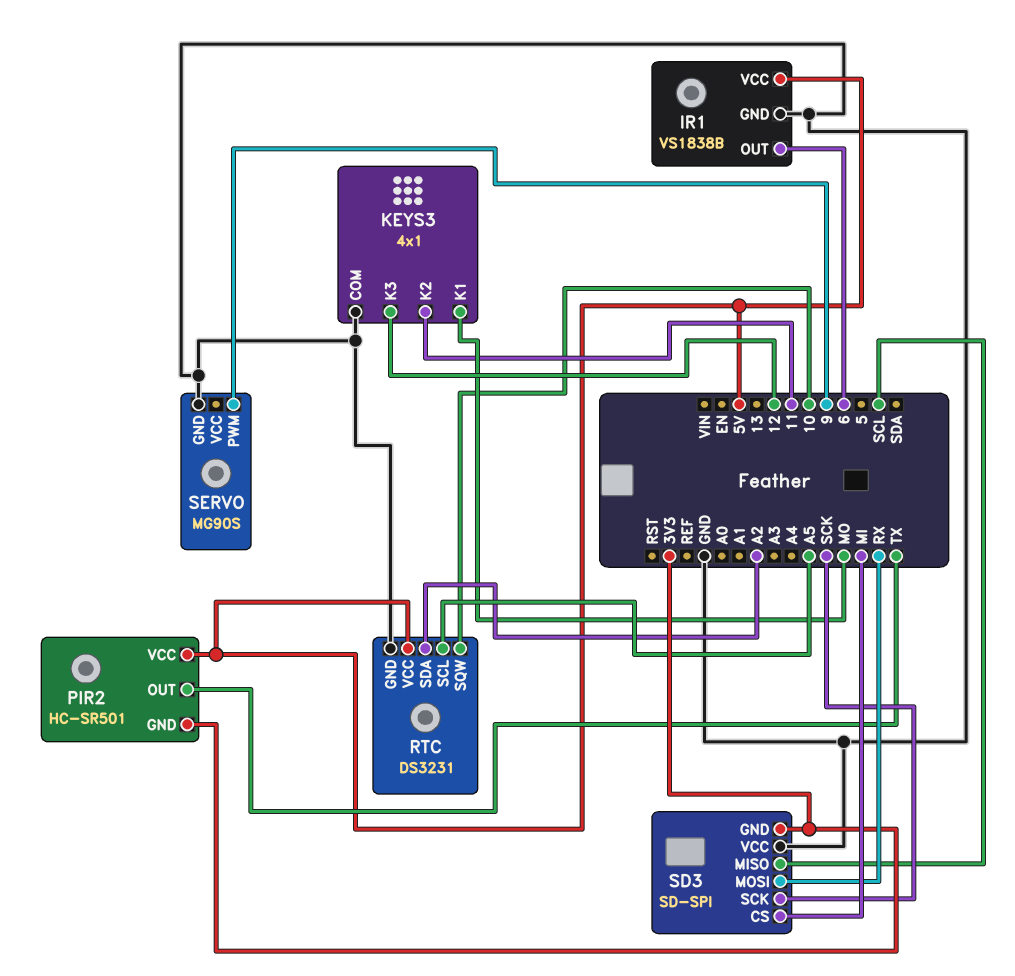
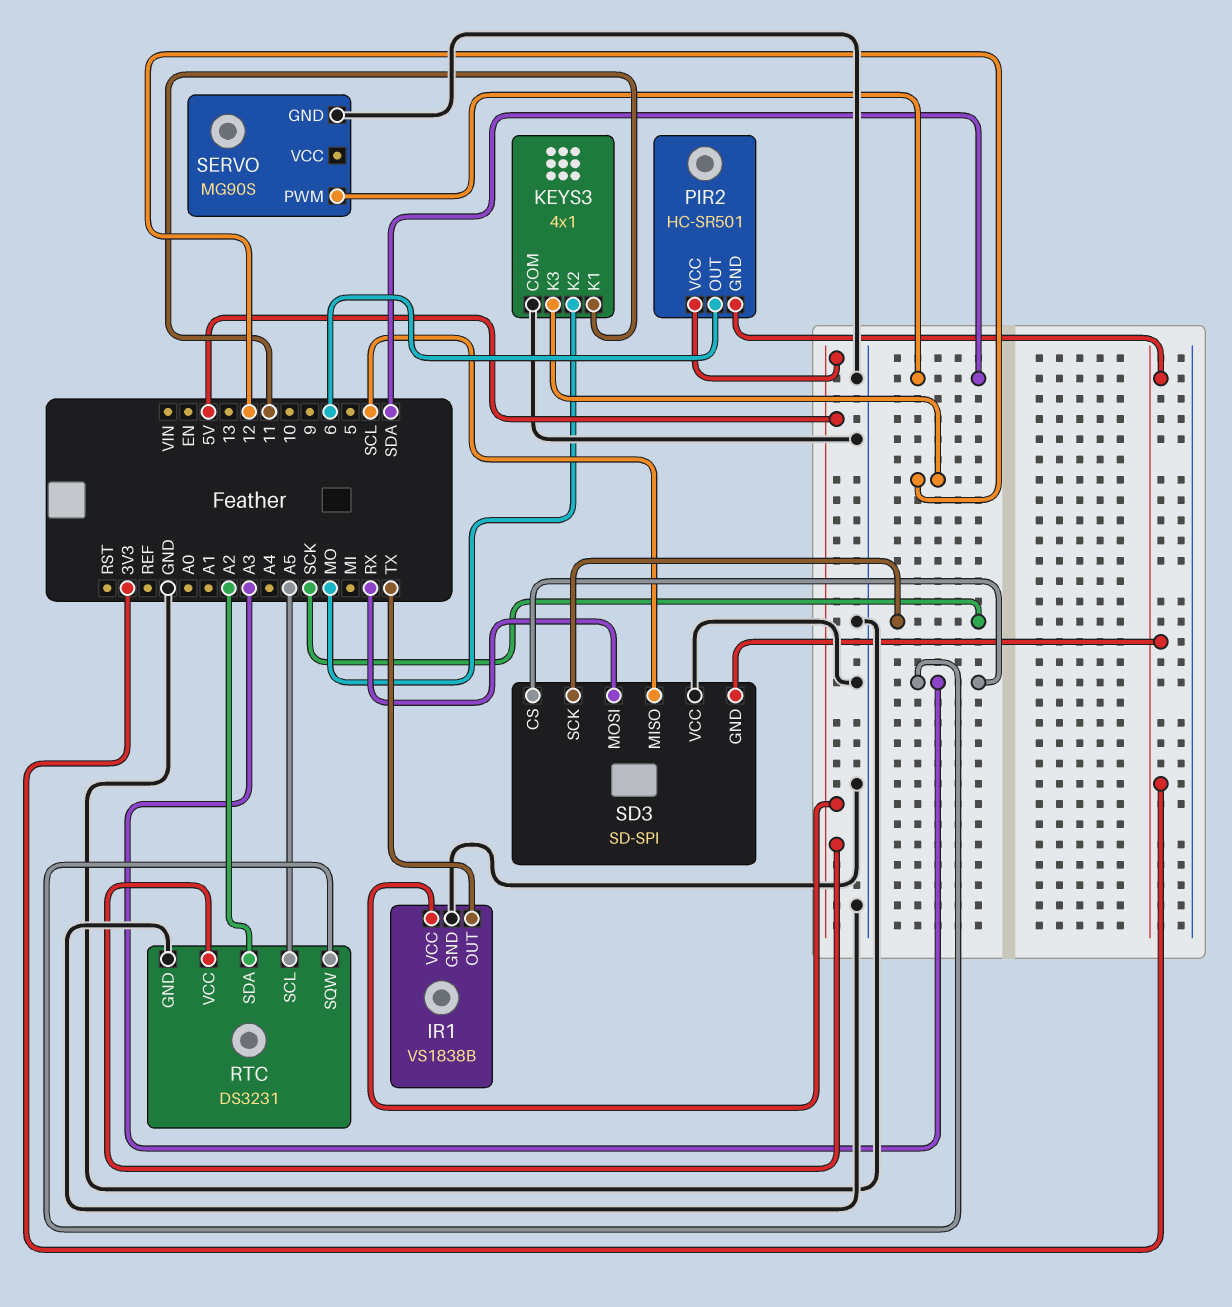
IR1 pin OUT: 6 -> TX
KEYS3 pin K1: MO -> 11
KEYS3 pin K2: 11 -> MO
PIR2 pin OUT: TX -> 6
RTC pin SQW: 10 -> A3
SD3 pin CS: MI -> A3
SERVO pin PWM: 9 -> SDA

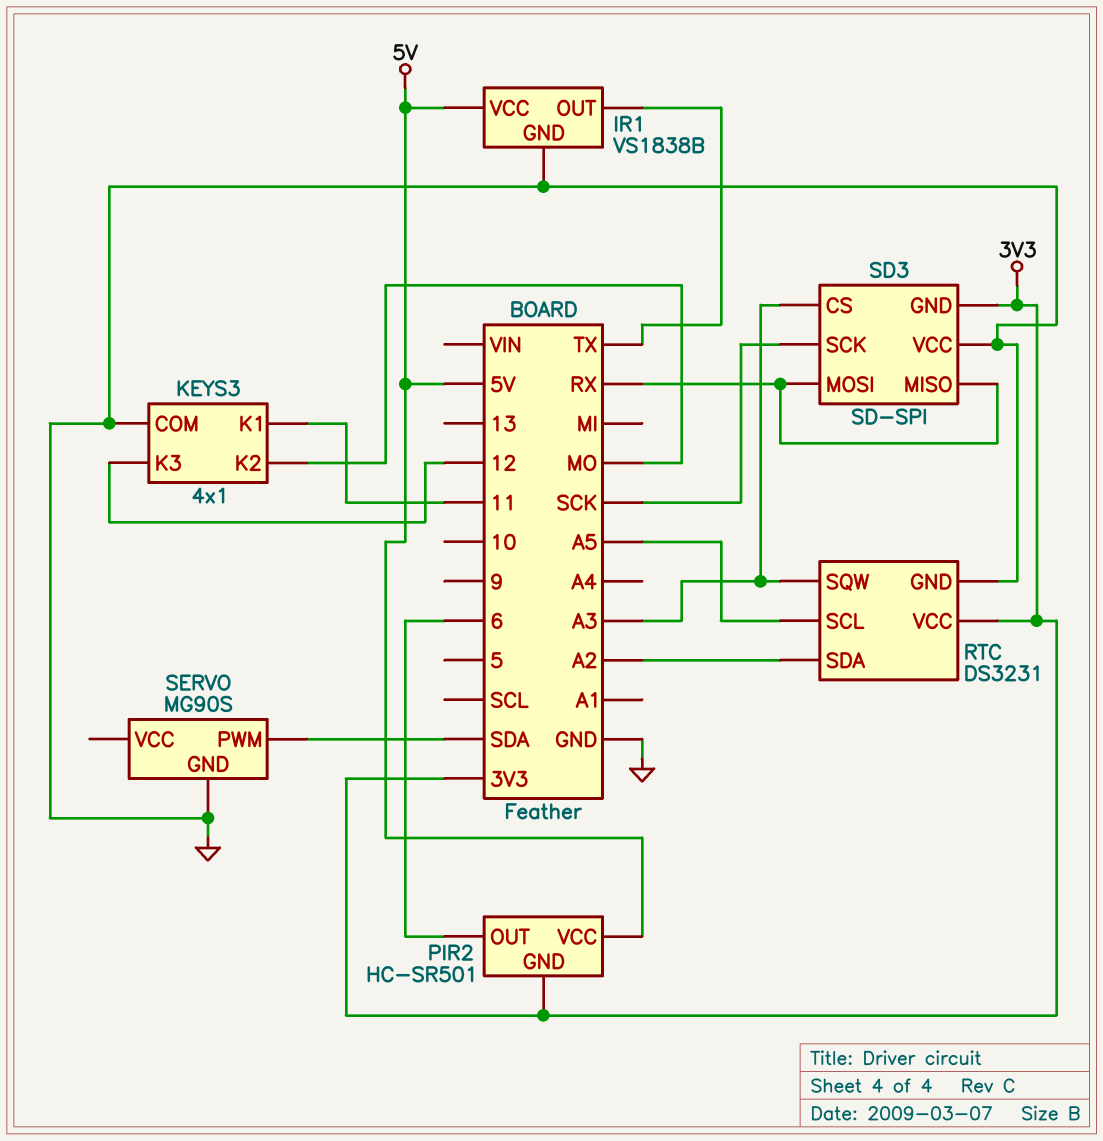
RTC pin VCC: 5V -> 3V3
SD3 pin MISO: SCL -> RX

